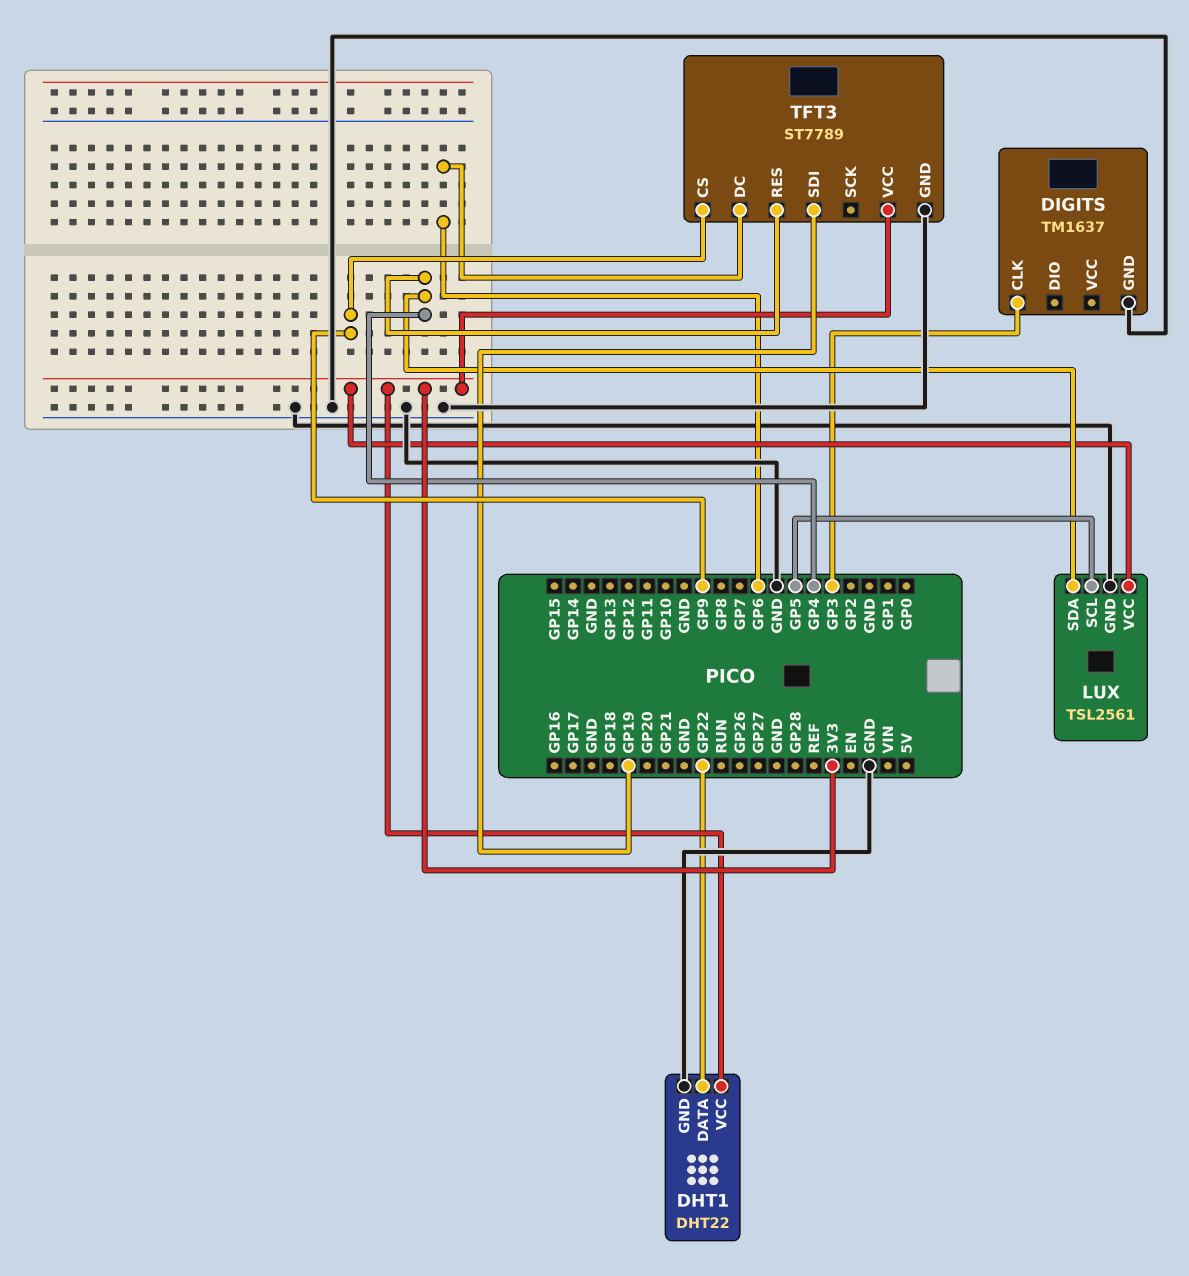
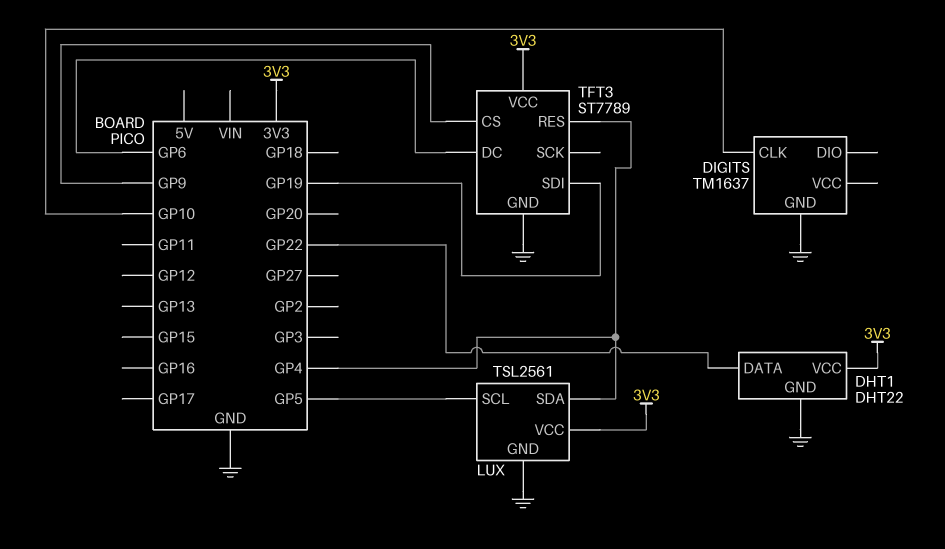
DIGITS pin CLK: GP3 -> GP10

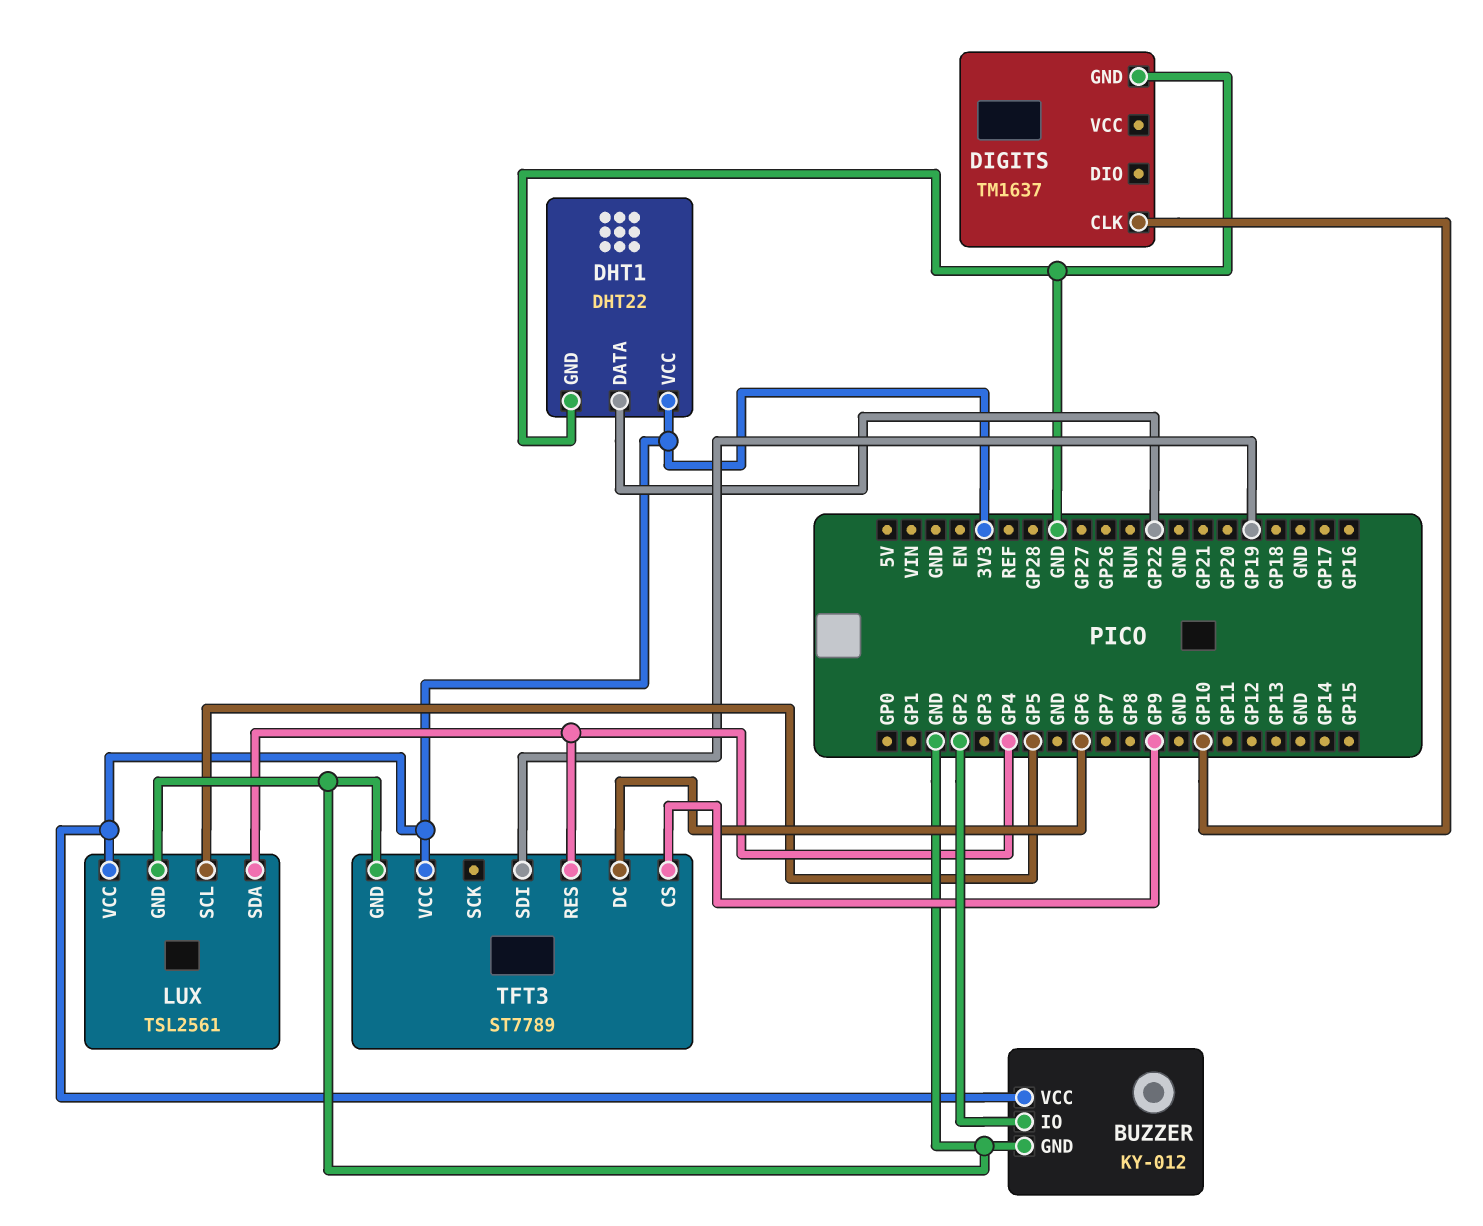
BUZZER: none -> KY-012
BUZZER pin GND: none -> GND
BUZZER pin IO: none -> GP2
BUZZER pin VCC: none -> 3V3

